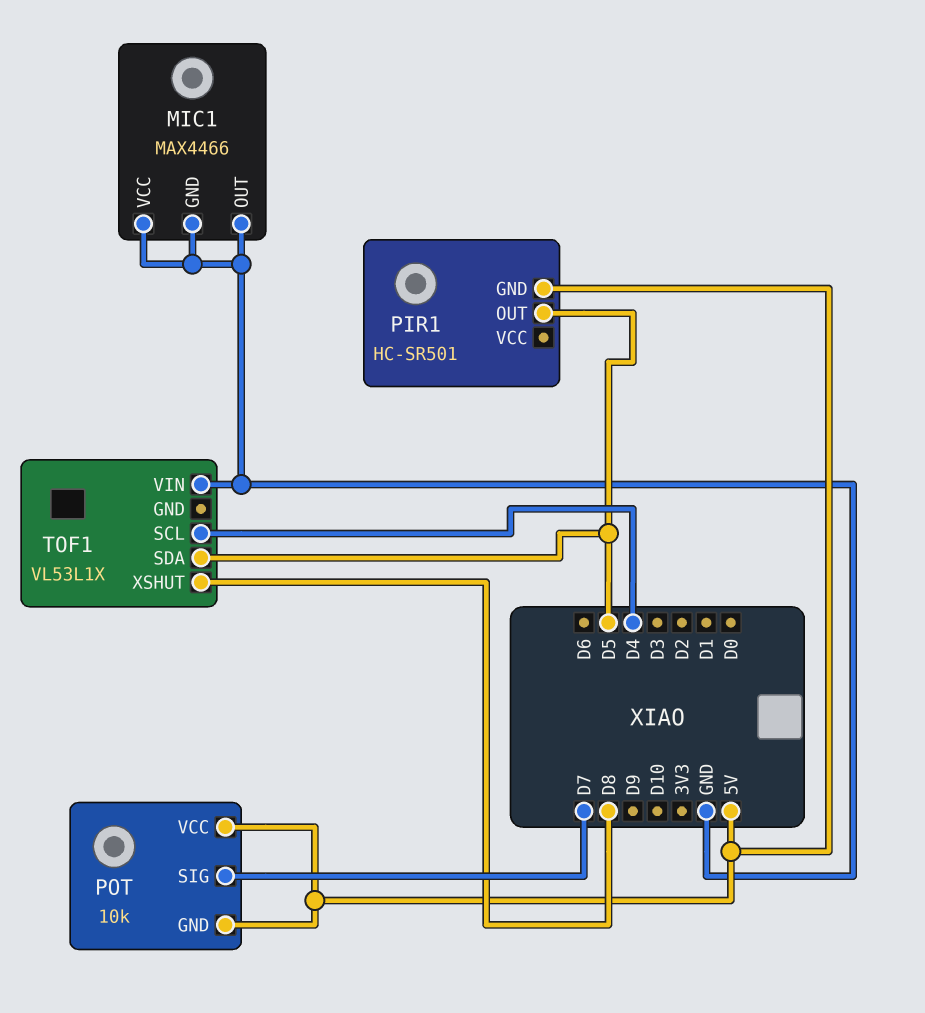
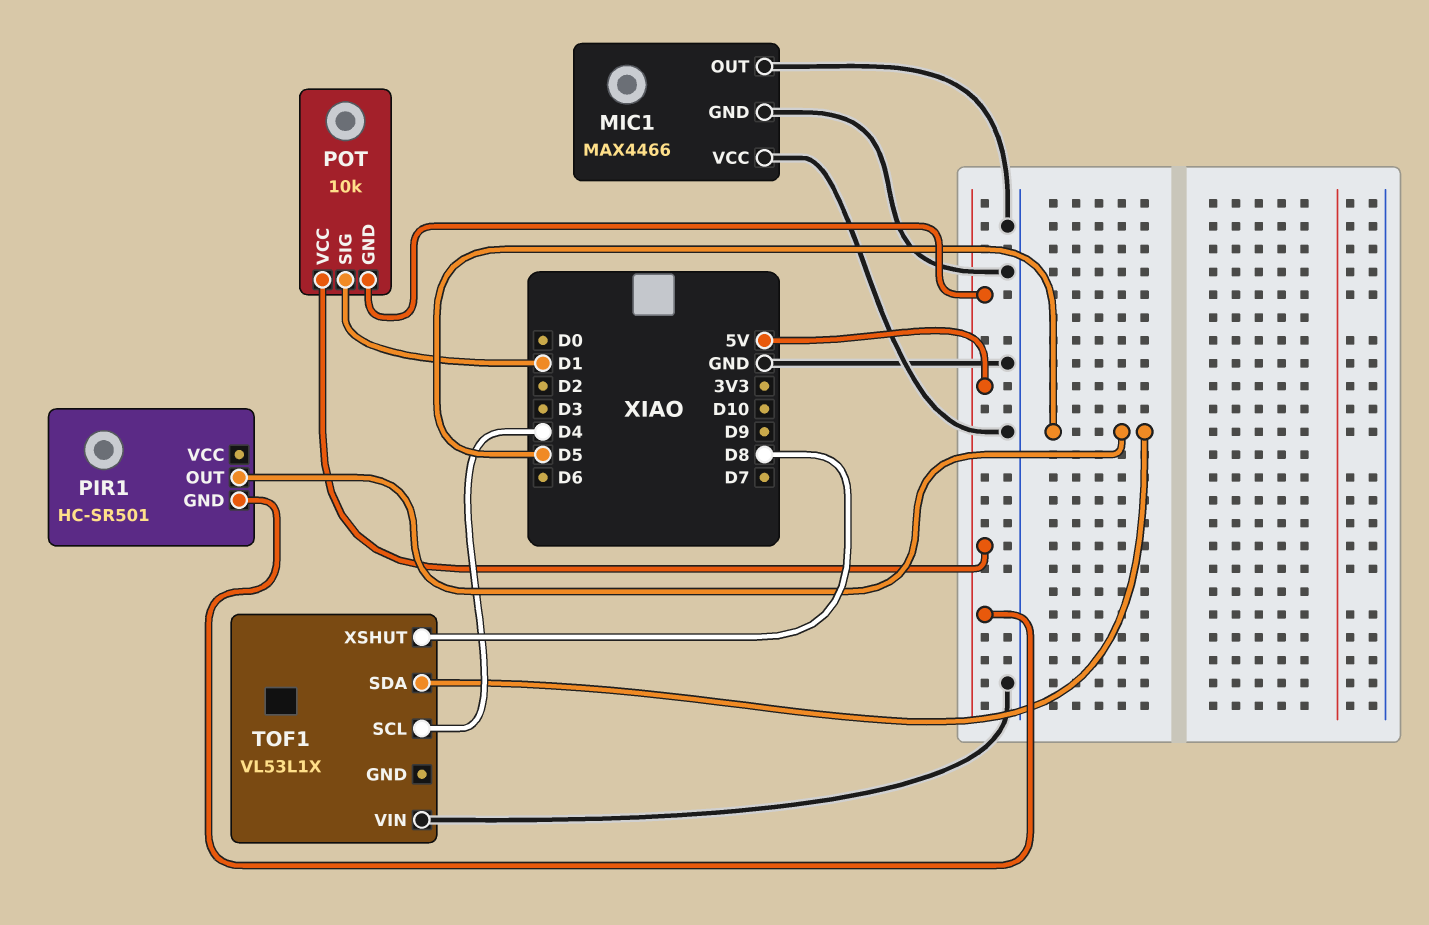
POT pin SIG: D7 -> D1

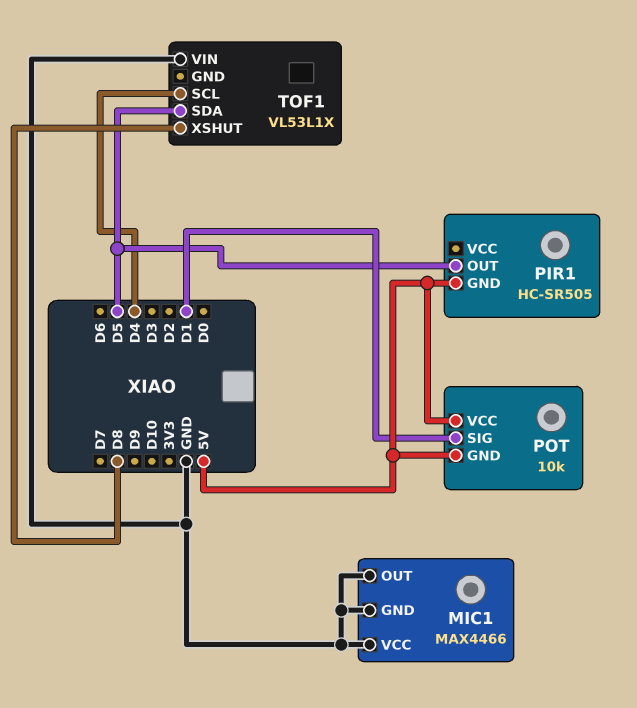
PIR1: HC-SR501 -> HC-SR505

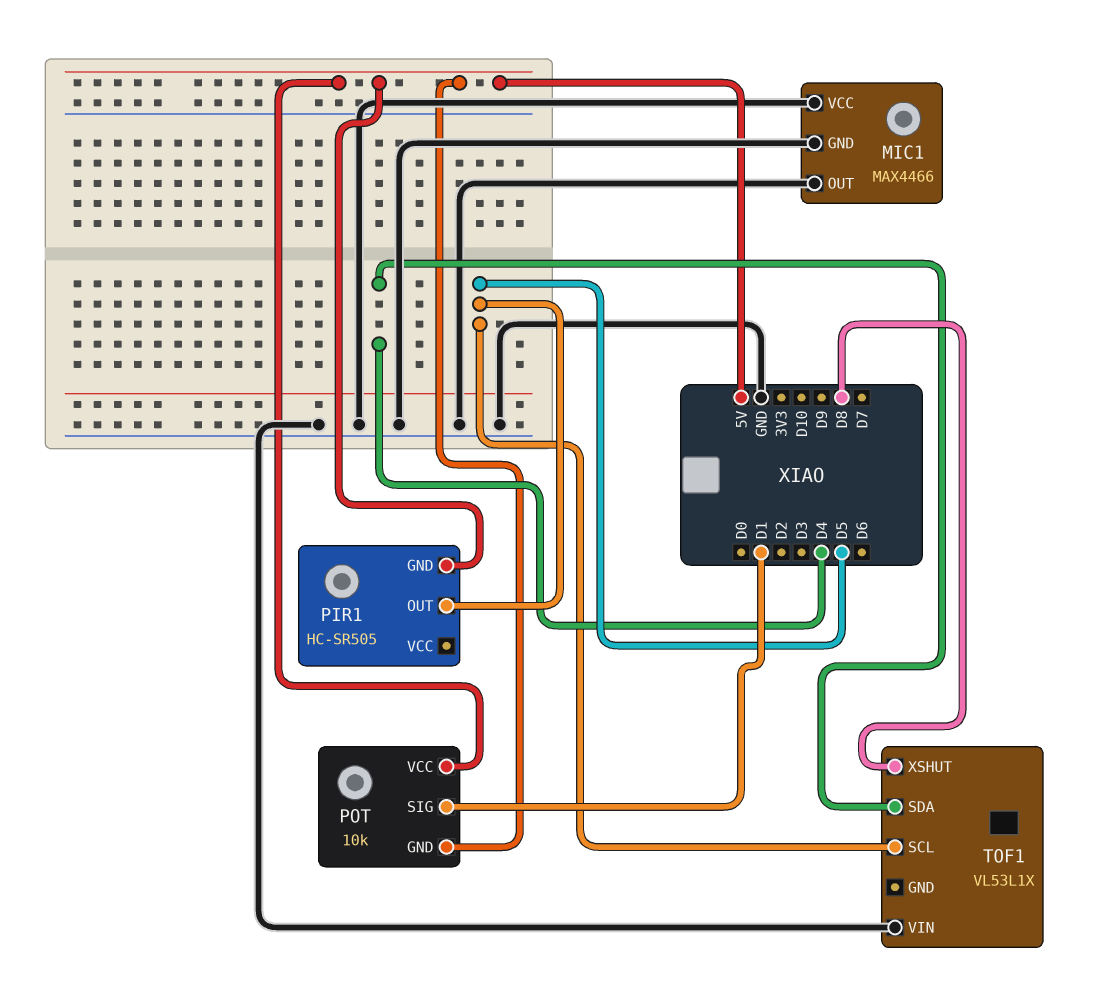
TOF1 pin SCL: D4 -> D5
TOF1 pin SDA: D5 -> D4

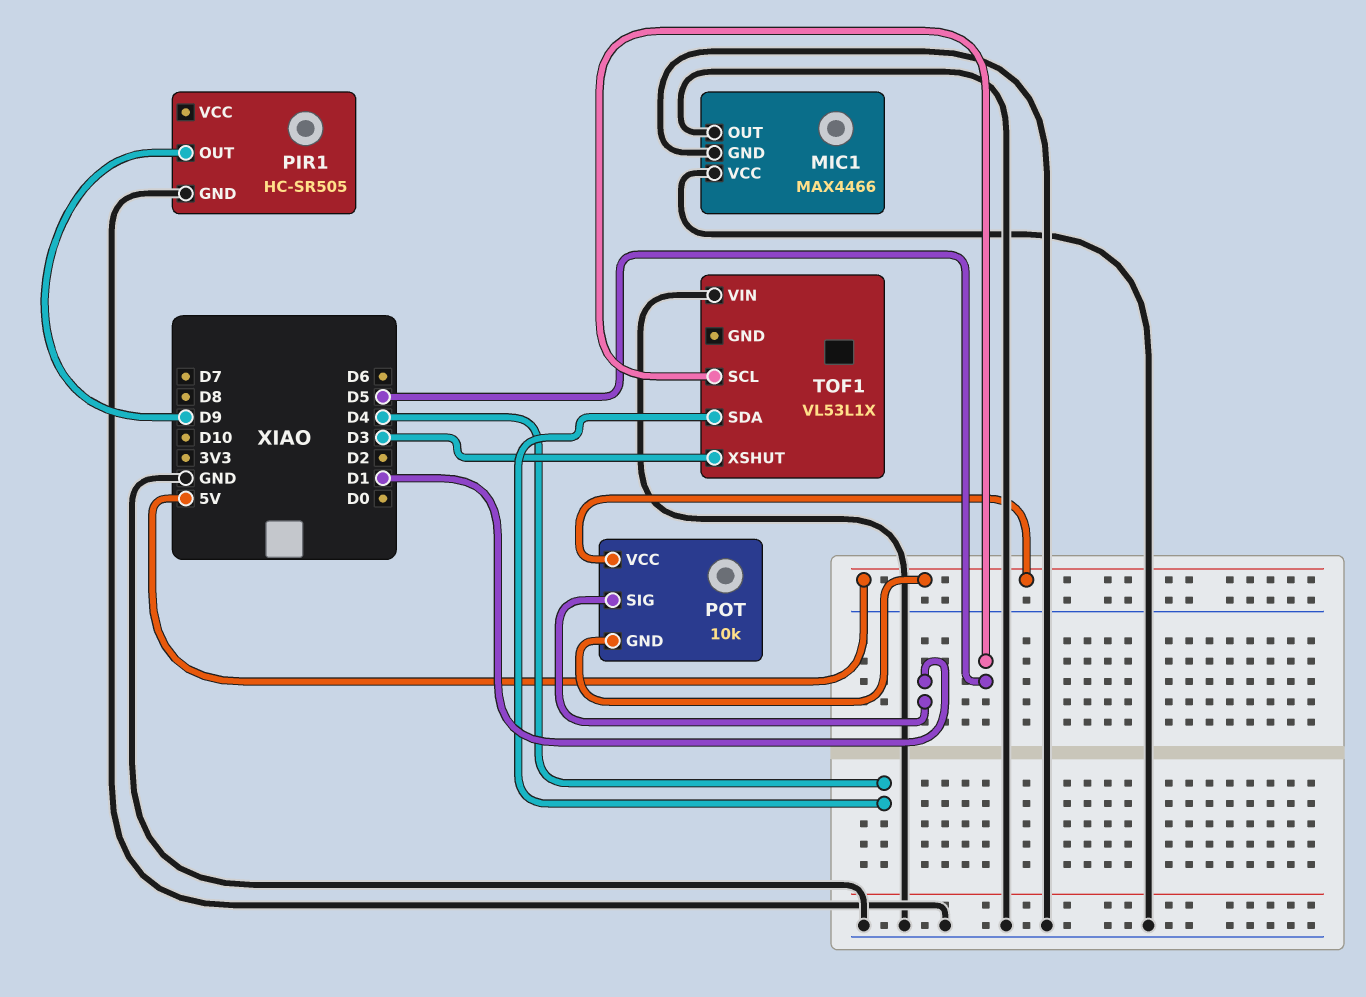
PIR1 pin GND: 5V -> GND
PIR1 pin OUT: D5 -> D9
TOF1 pin XSHUT: D8 -> D3

